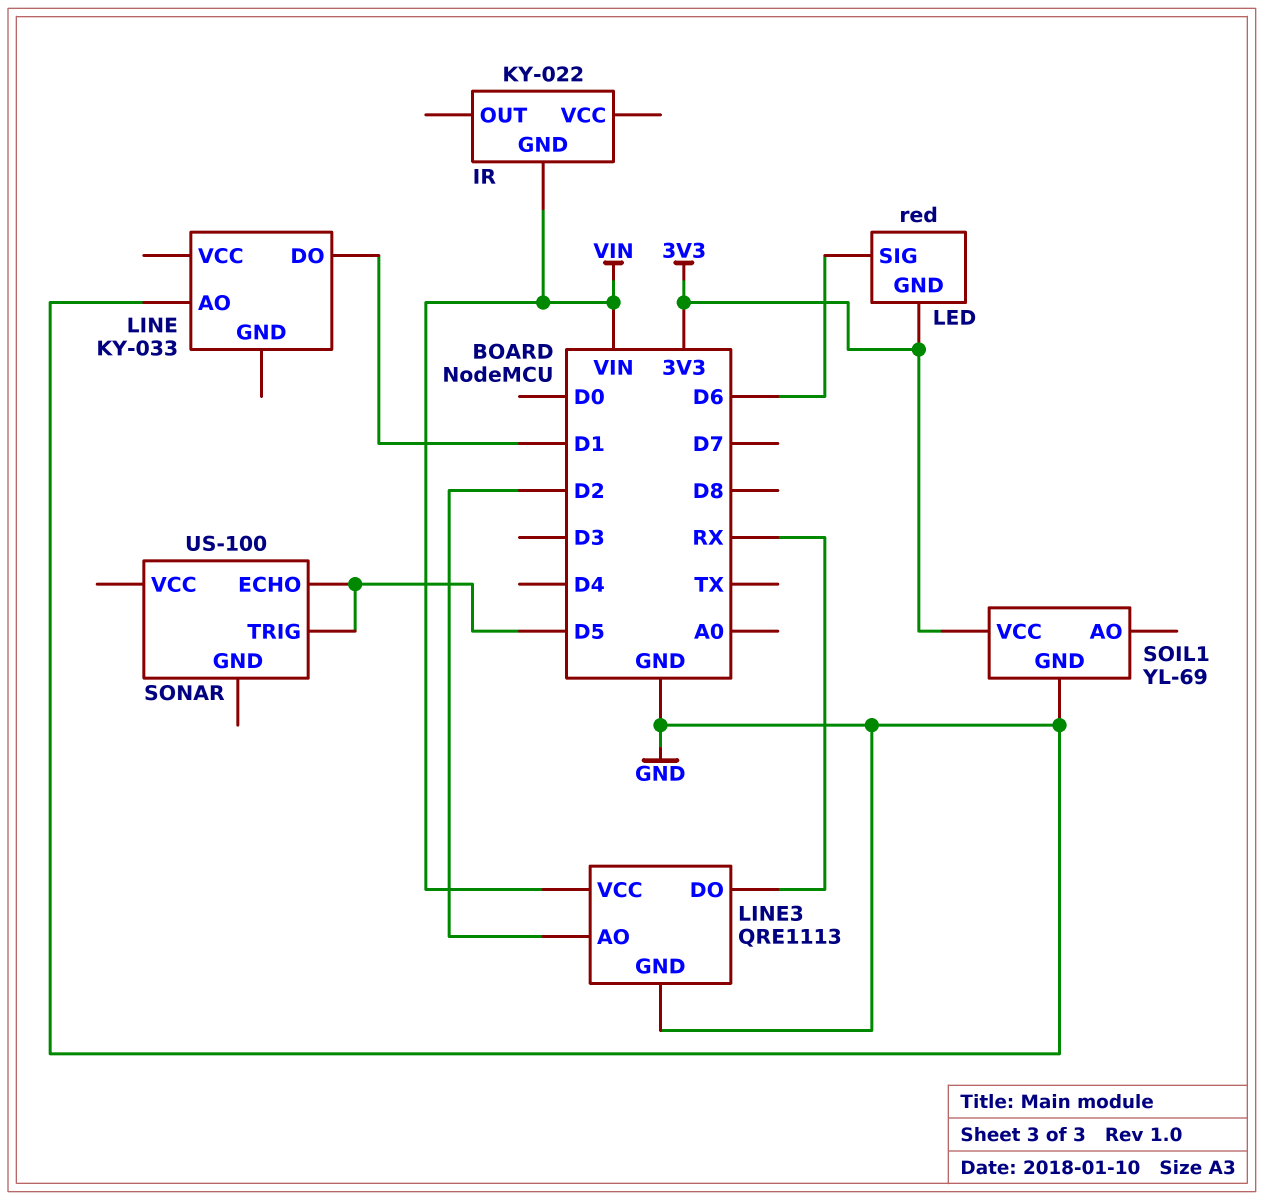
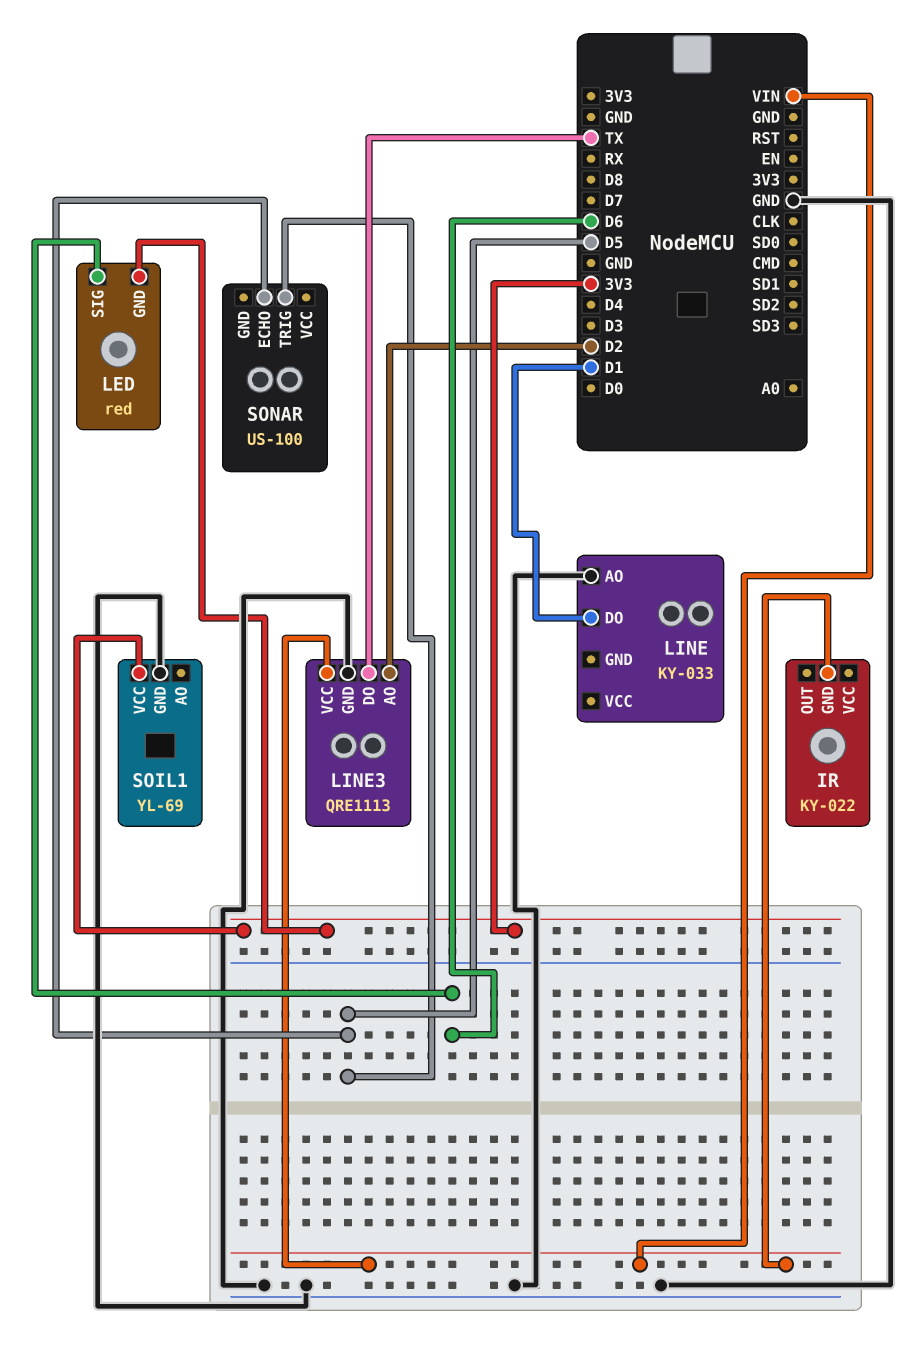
LINE3 pin DO: RX -> TX

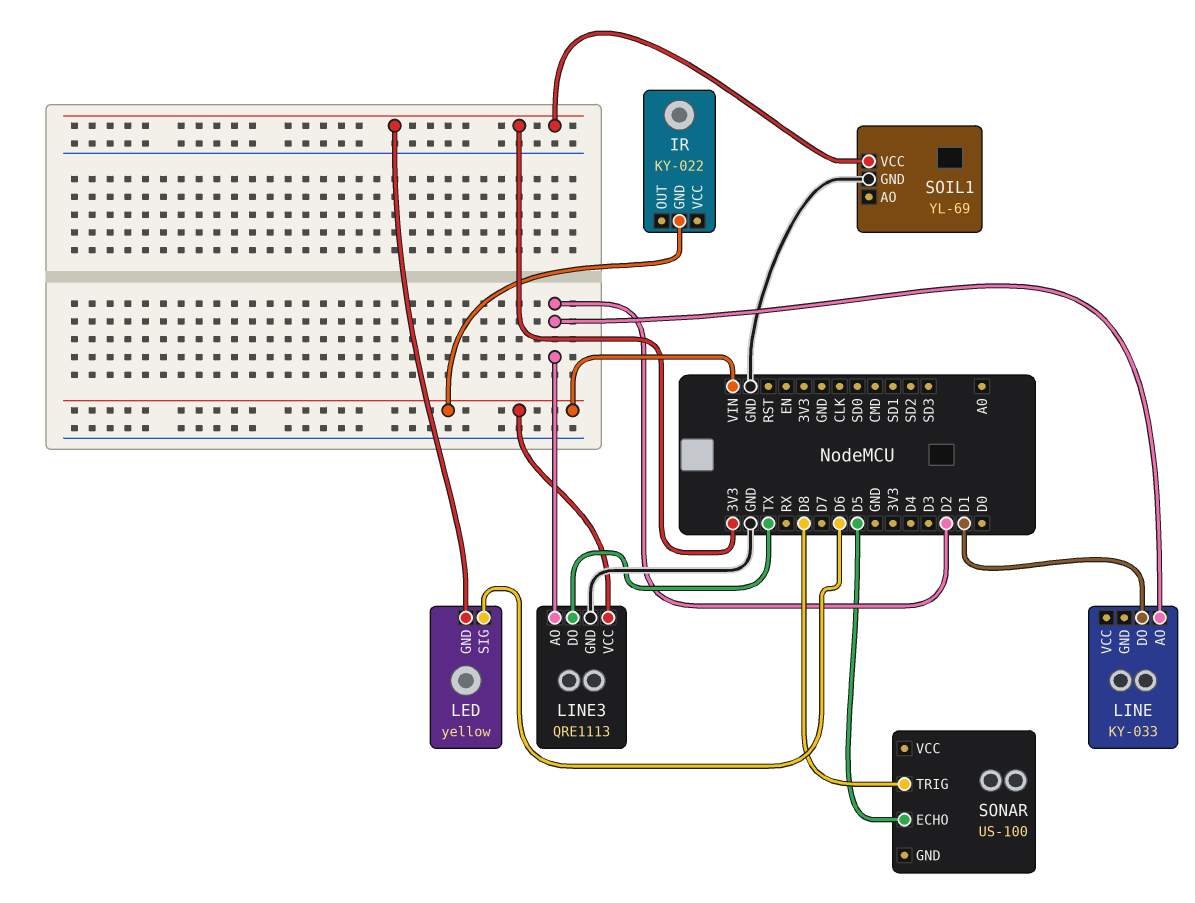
LED: red -> yellow
LINE pin AO: GND -> D2
SONAR pin TRIG: D5 -> D8

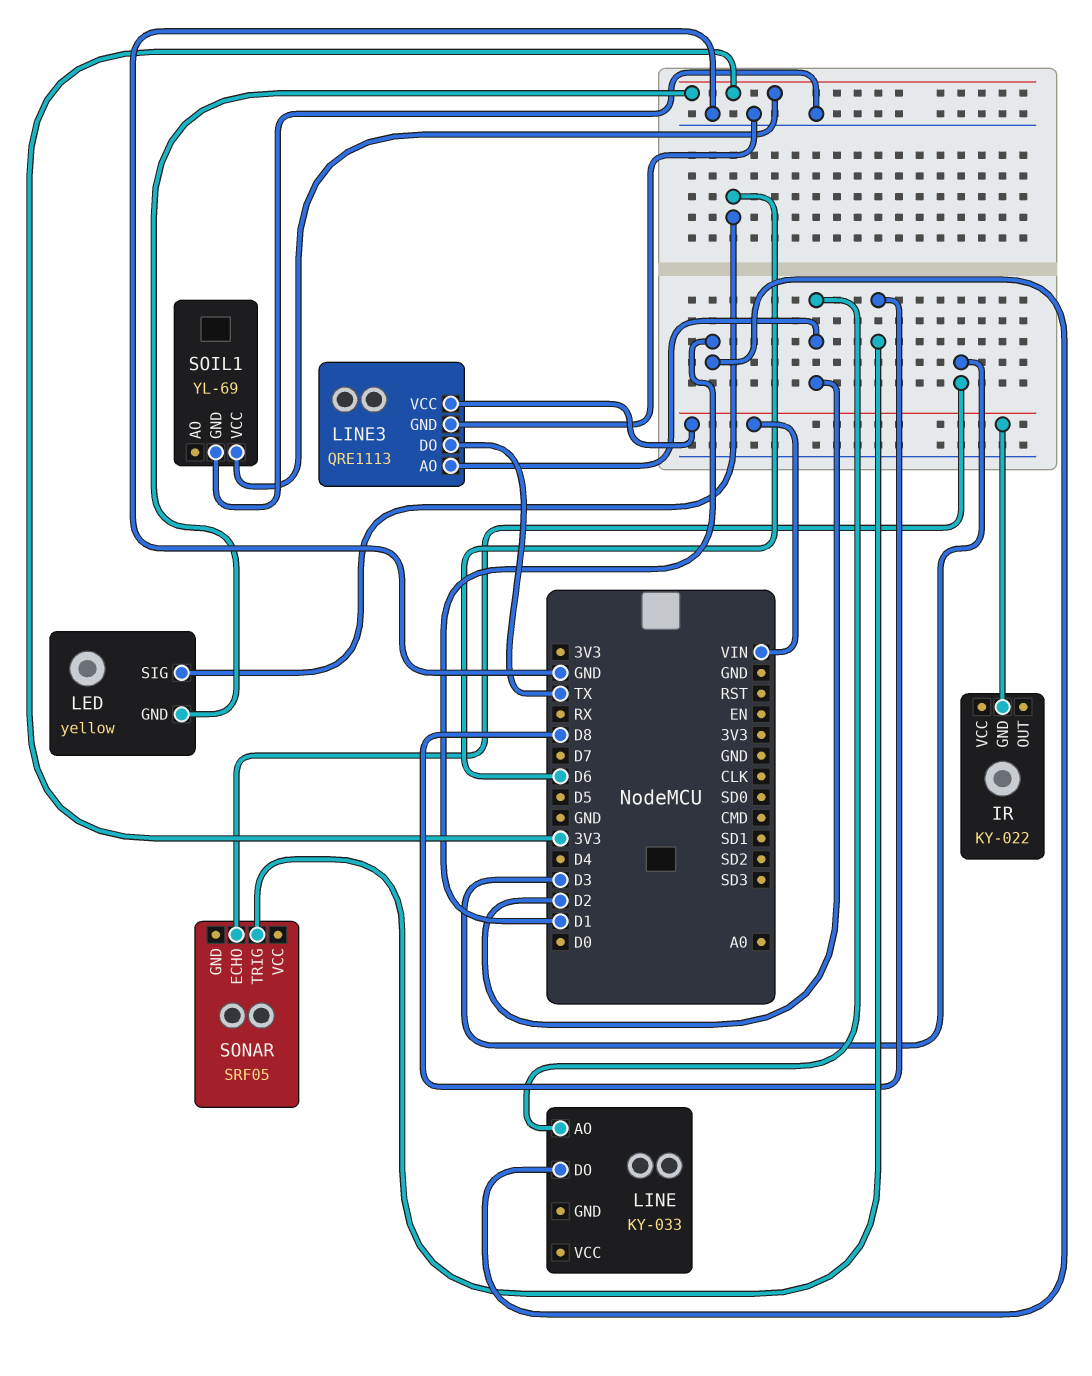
SONAR: US-100 -> SRF05
SONAR pin ECHO: D5 -> D3

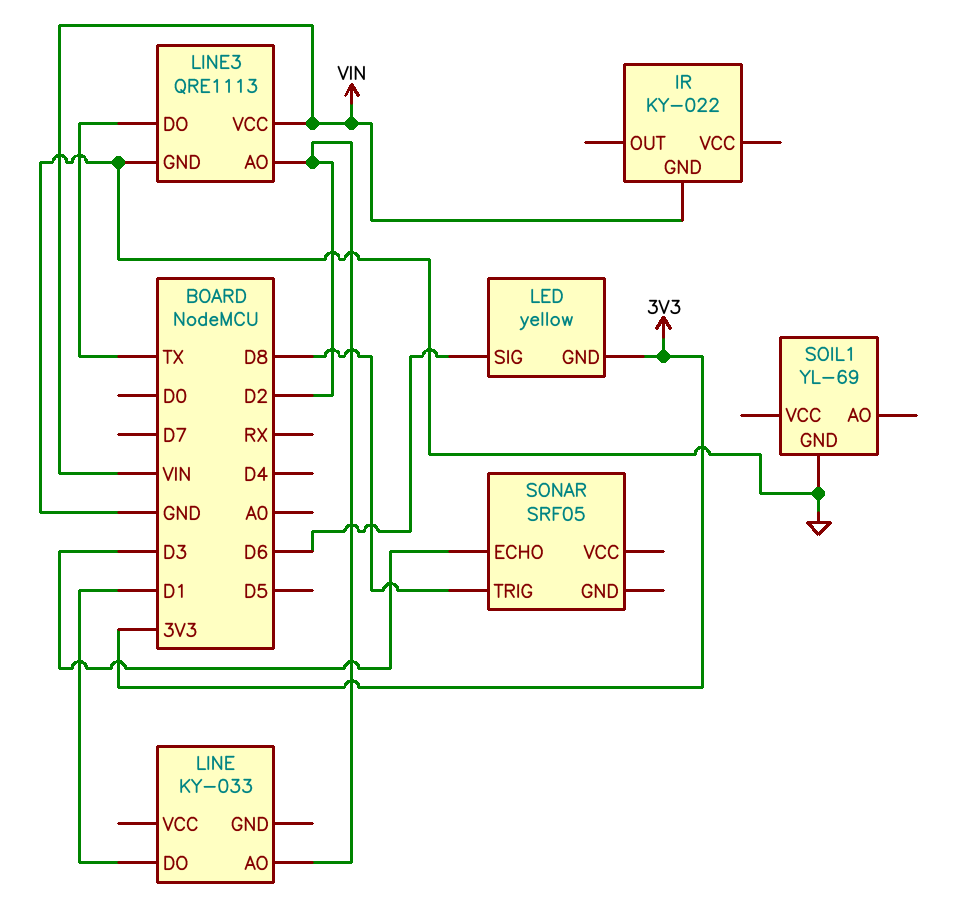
SOIL1 pin VCC: 3V3 -> none

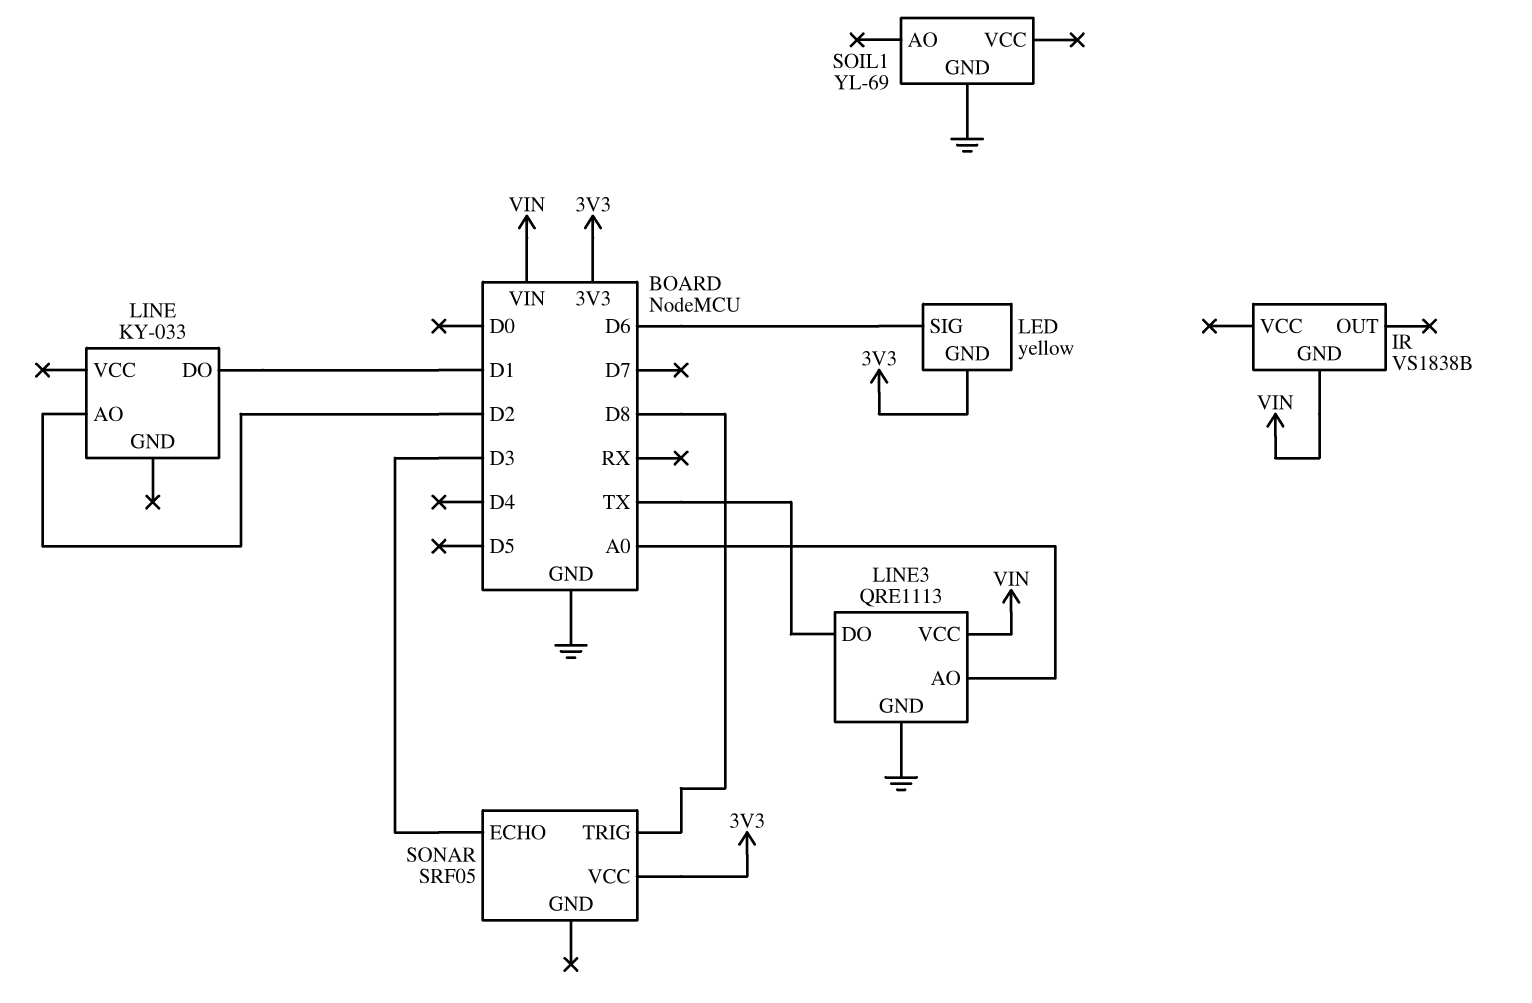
IR: KY-022 -> VS1838B
LINE3 pin AO: D2 -> A0
SONAR pin VCC: none -> 3V3

